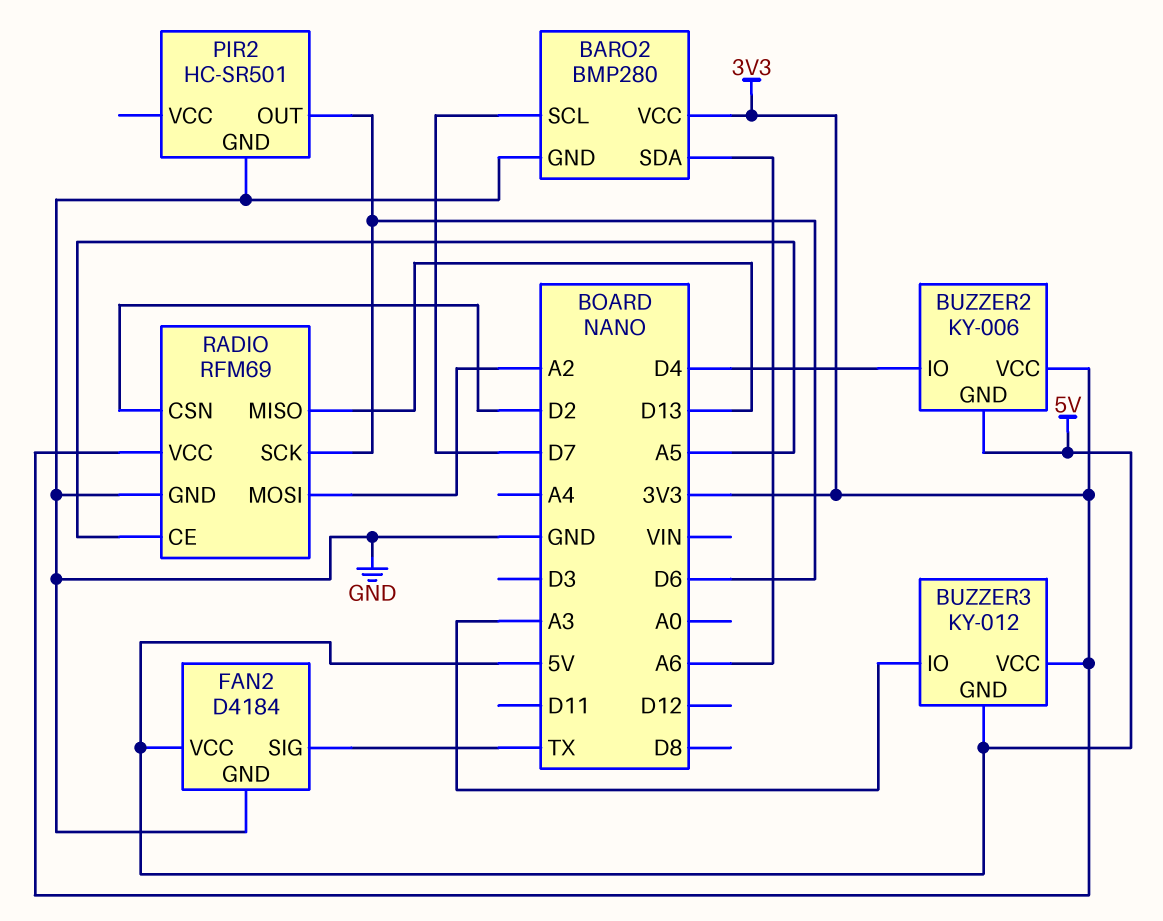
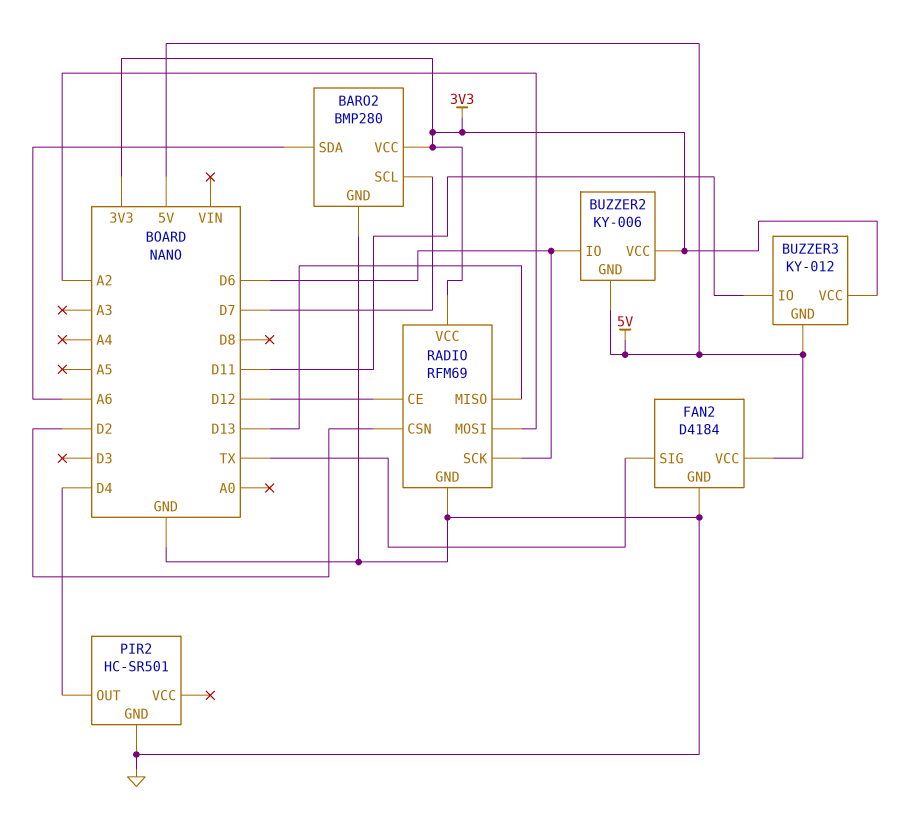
BUZZER2 pin IO: D4 -> D6
BUZZER3 pin IO: A3 -> D11
PIR2 pin OUT: D6 -> D4
RADIO pin CE: A5 -> D12

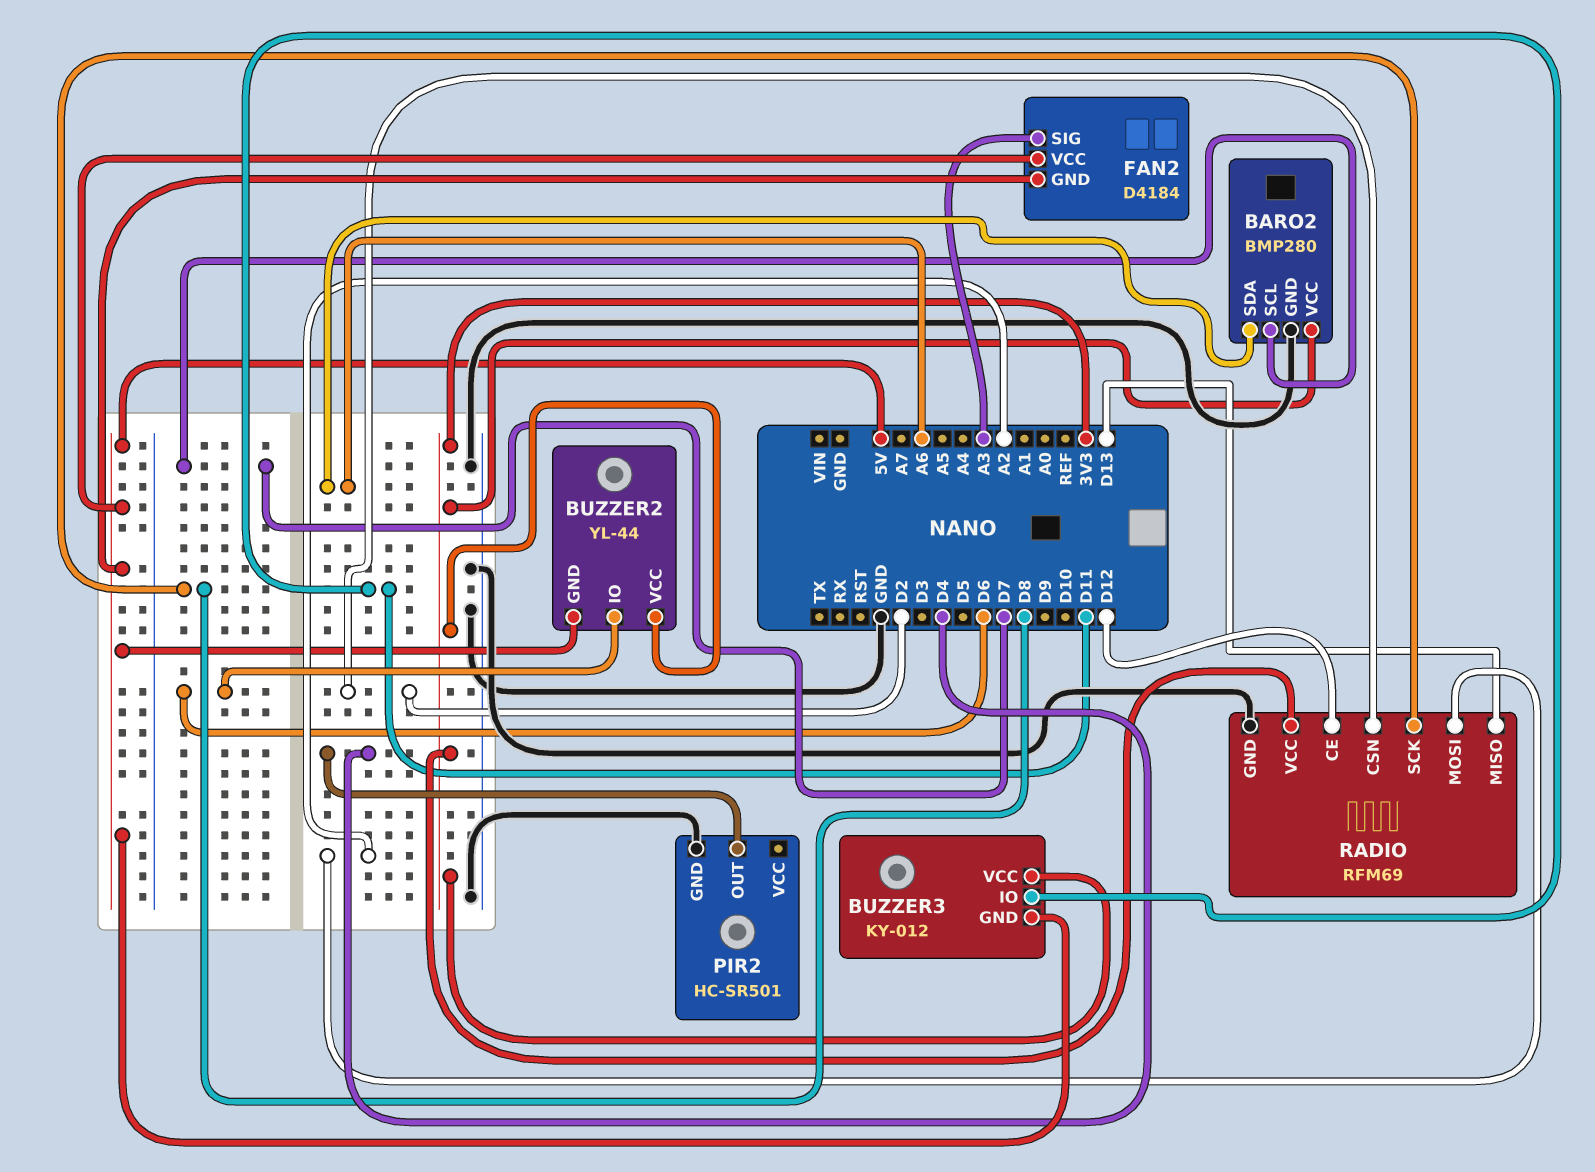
BUZZER2: KY-006 -> YL-44
FAN2 pin GND: GND -> 5V
FAN2 pin SIG: TX -> A3
RADIO pin SCK: D6 -> D8

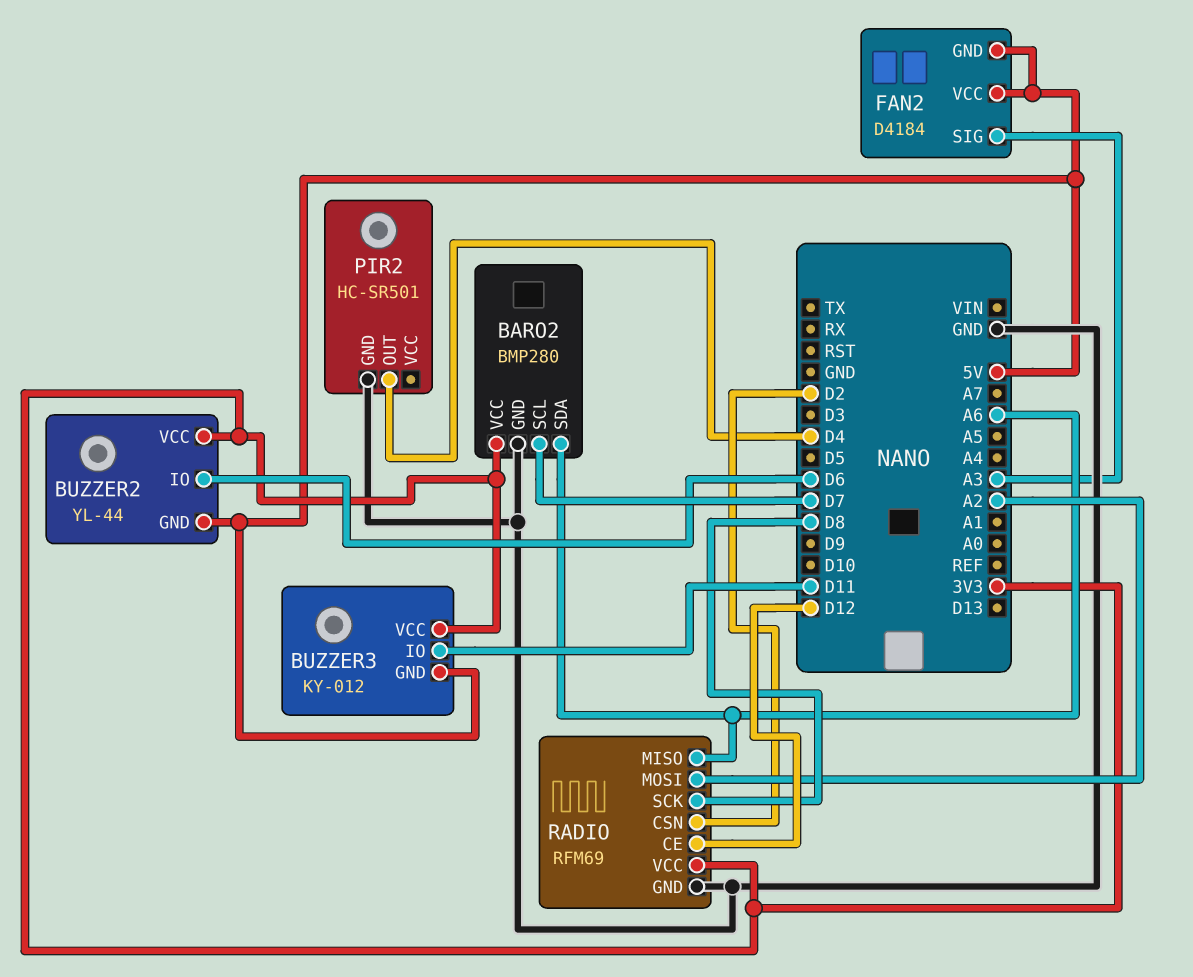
RADIO pin MISO: D13 -> A6

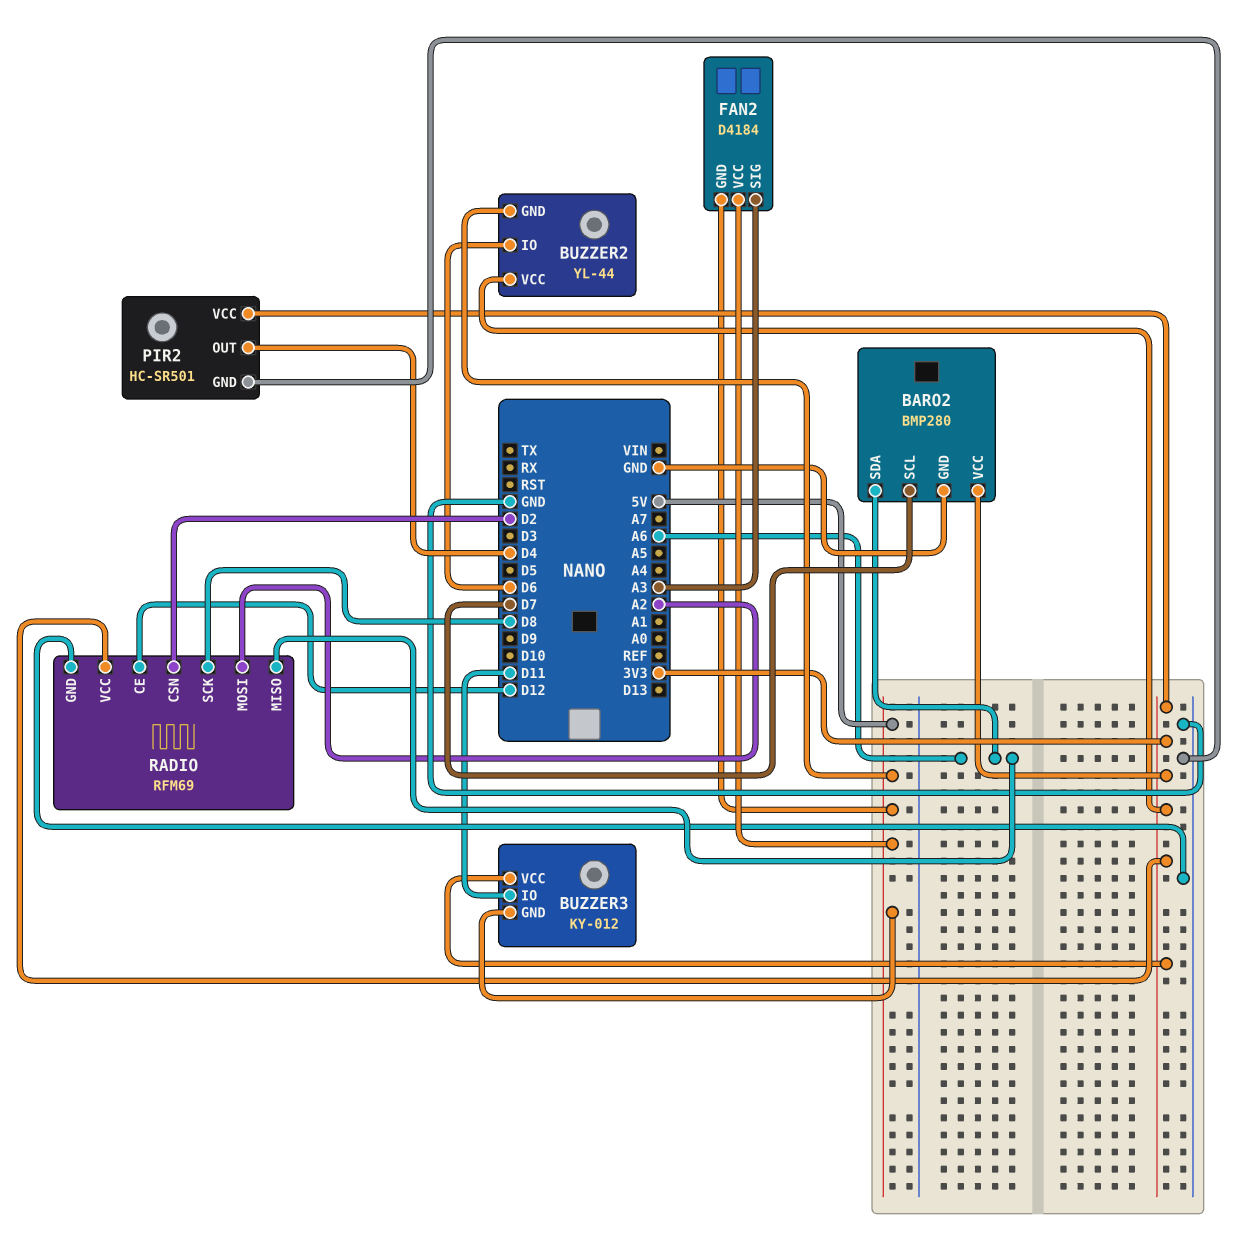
PIR2 pin VCC: none -> 3V3

